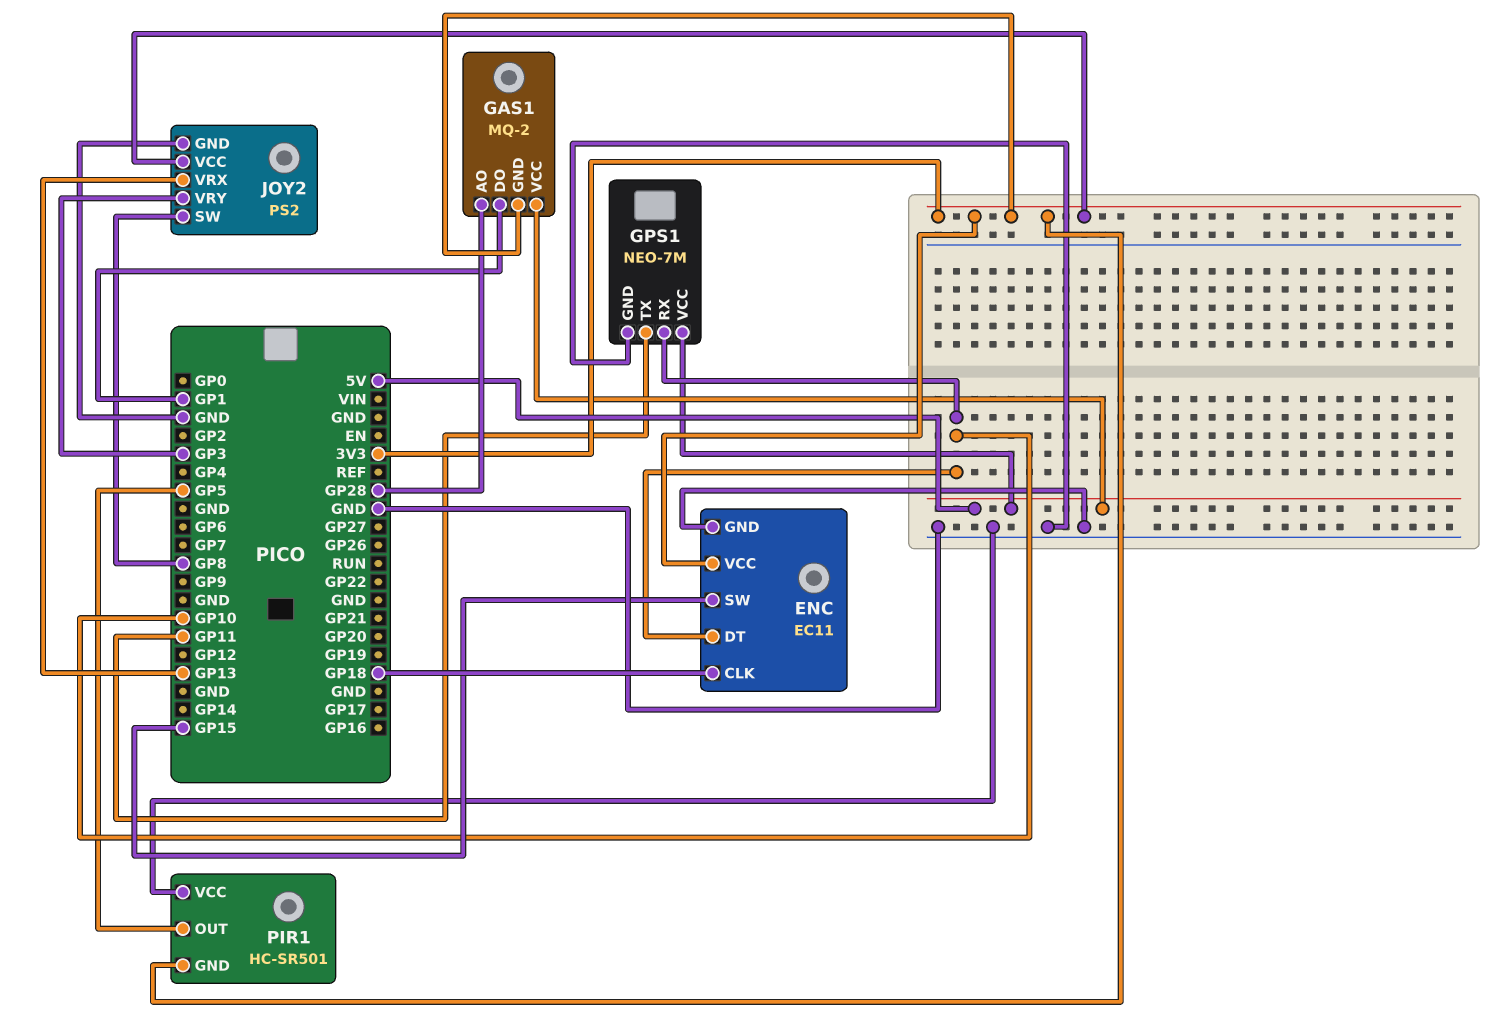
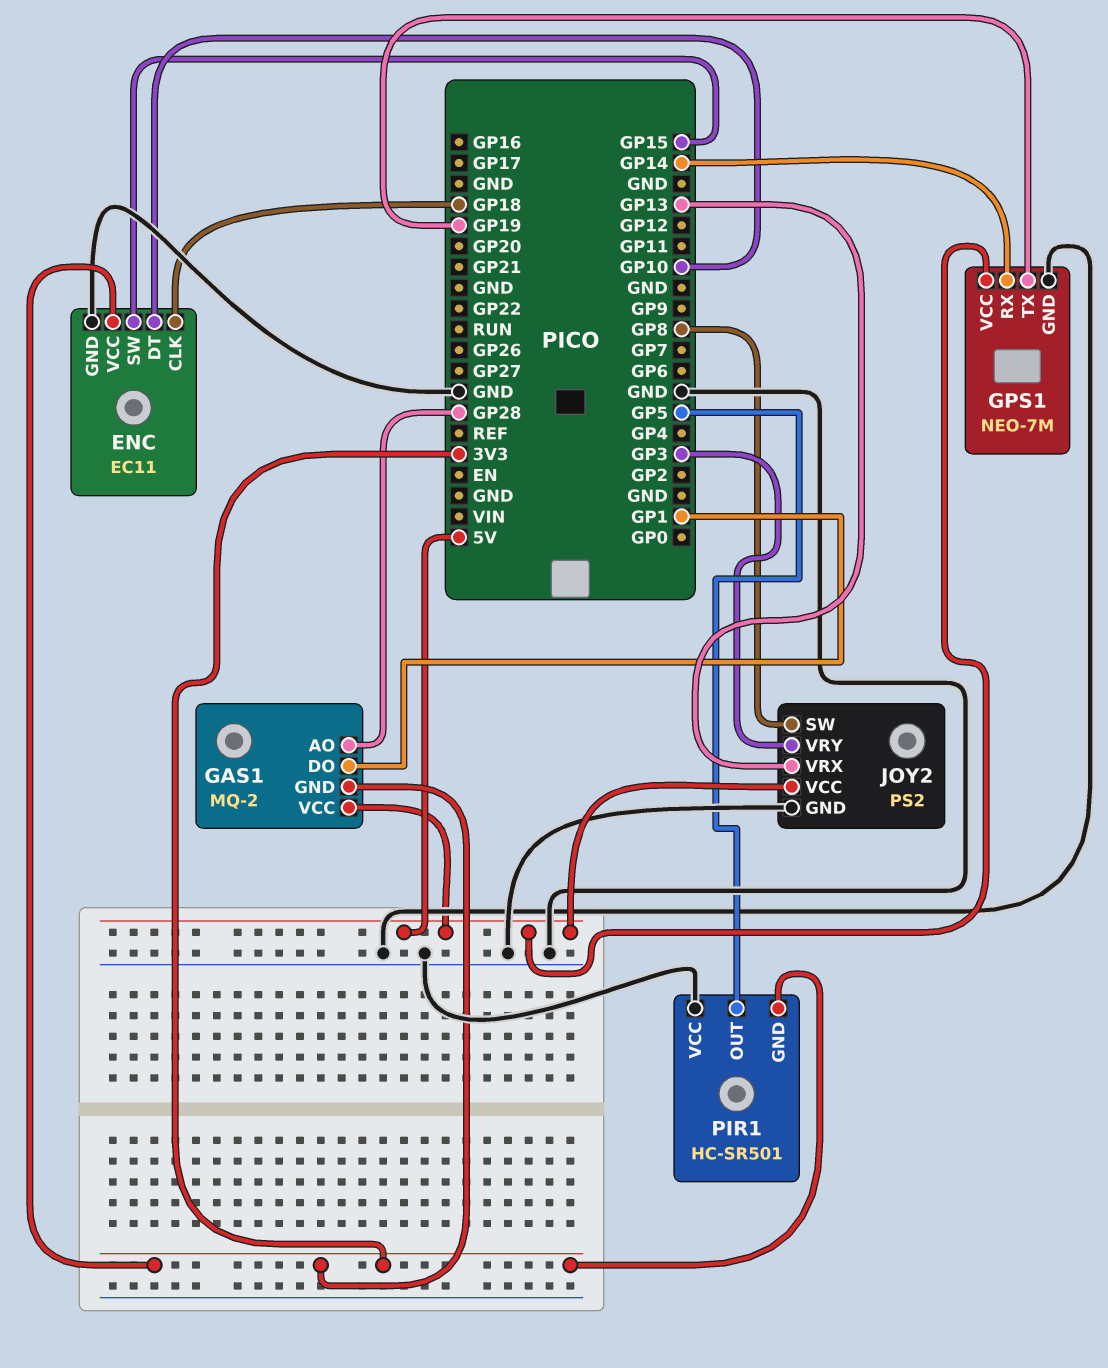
GPS1 pin RX: GP10 -> GP14
GPS1 pin TX: GP11 -> GP19
JOY2 pin VCC: 3V3 -> 5V

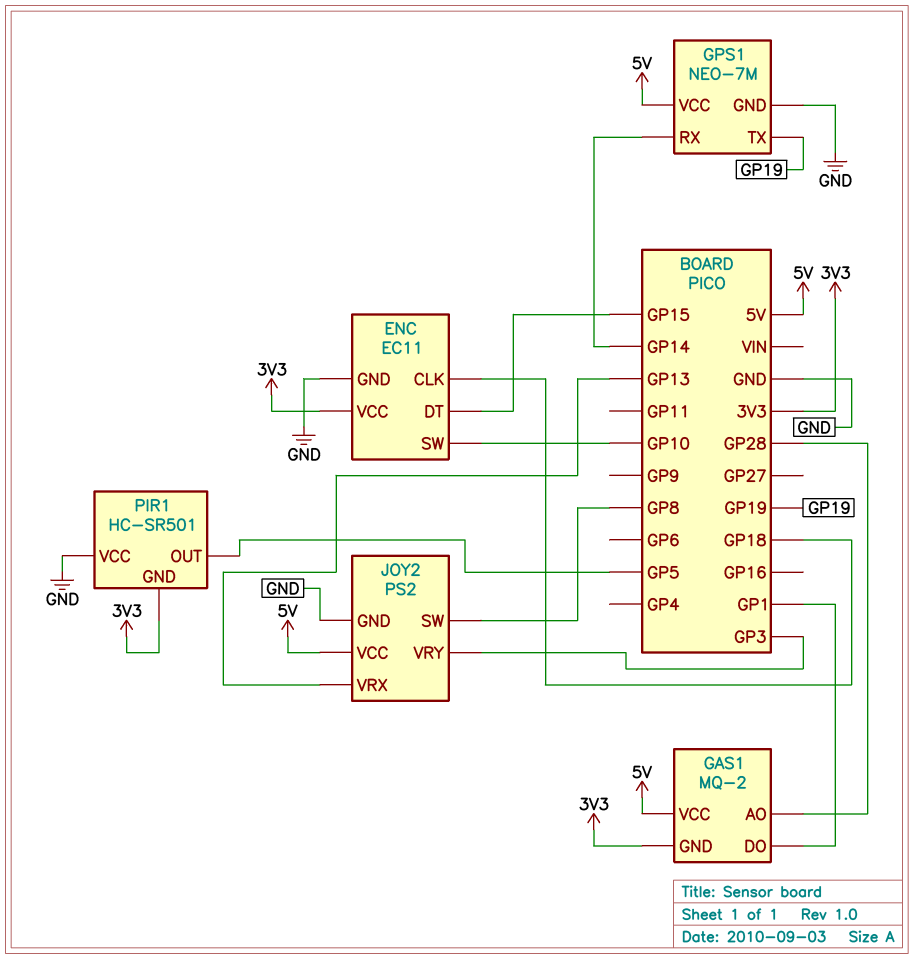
ENC pin DT: GP10 -> GP15
ENC pin SW: GP15 -> GP10

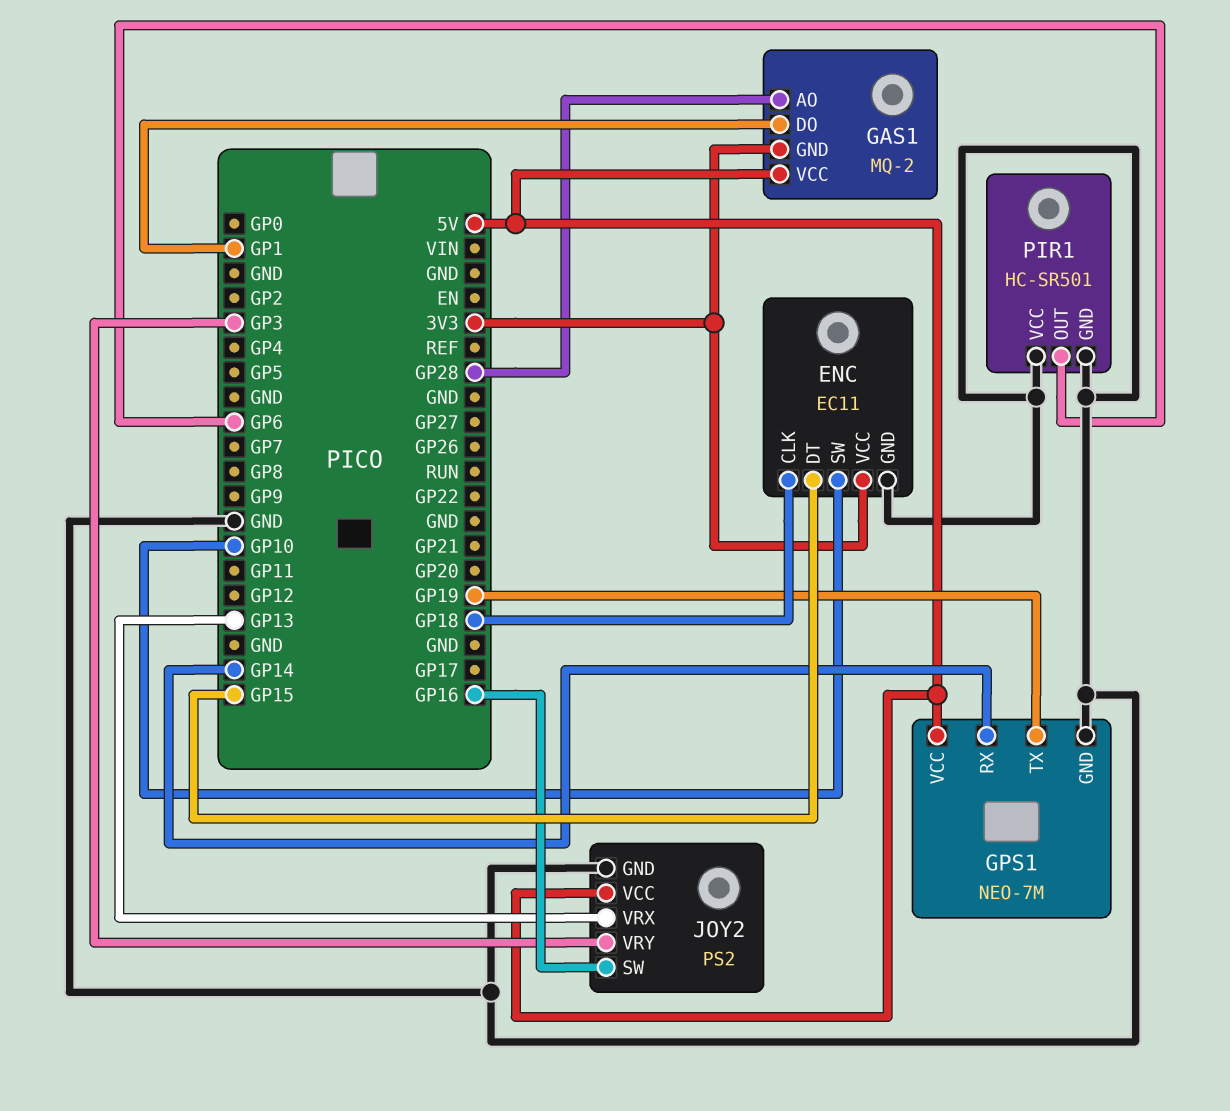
JOY2 pin SW: GP8 -> GP16
PIR1 pin GND: 3V3 -> GND
PIR1 pin OUT: GP5 -> GP6

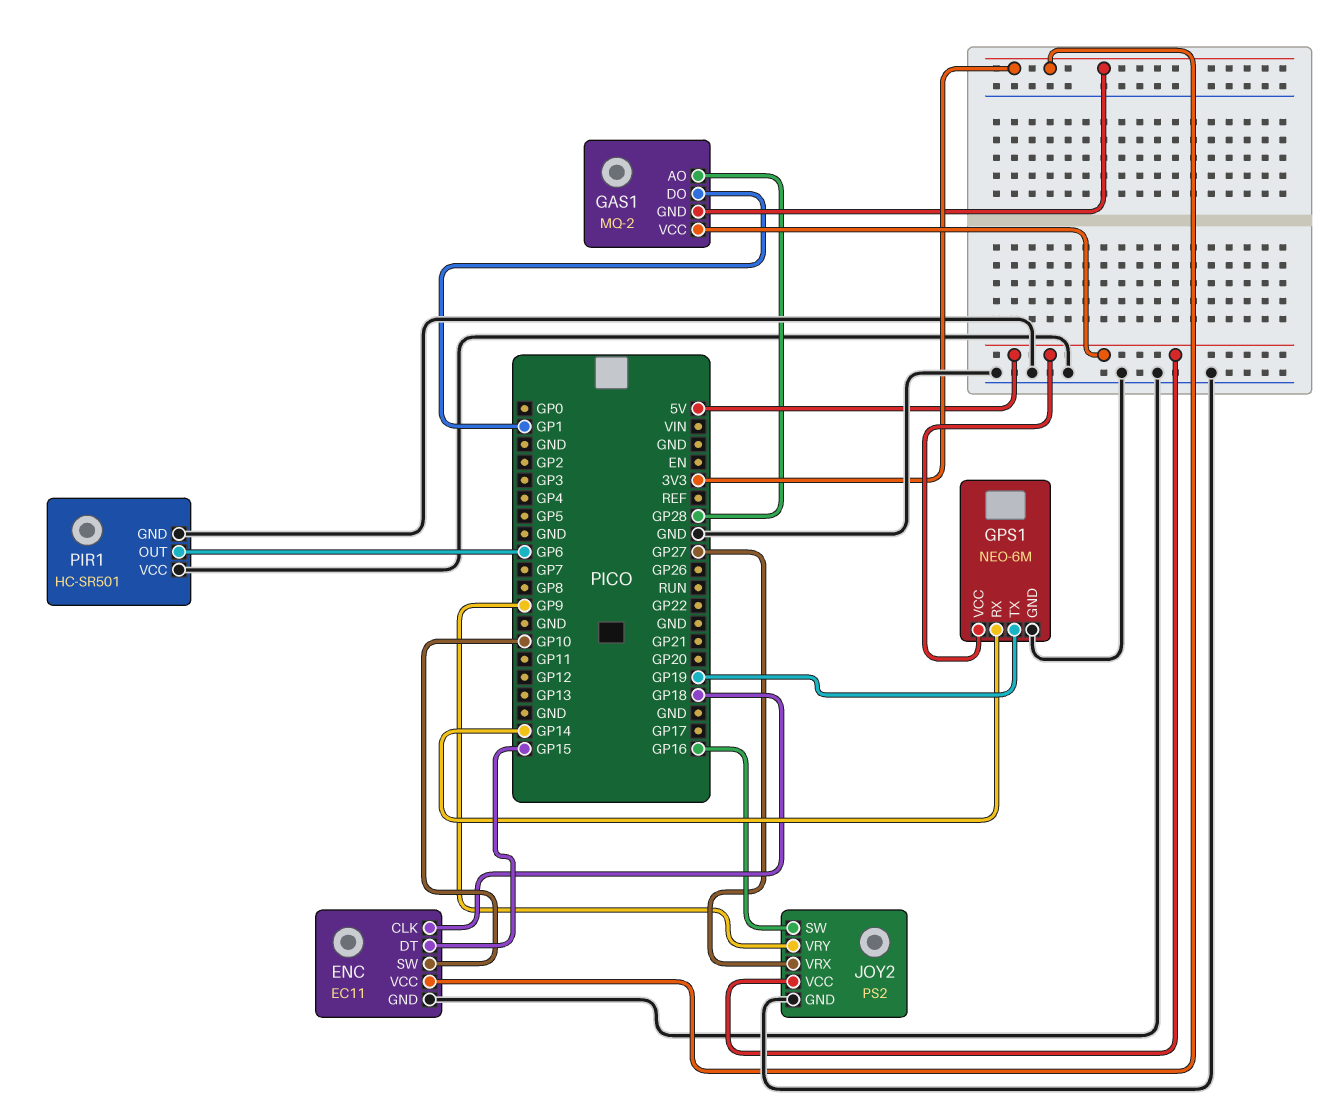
GPS1: NEO-7M -> NEO-6M
JOY2 pin VRX: GP13 -> GP27
JOY2 pin VRY: GP3 -> GP9

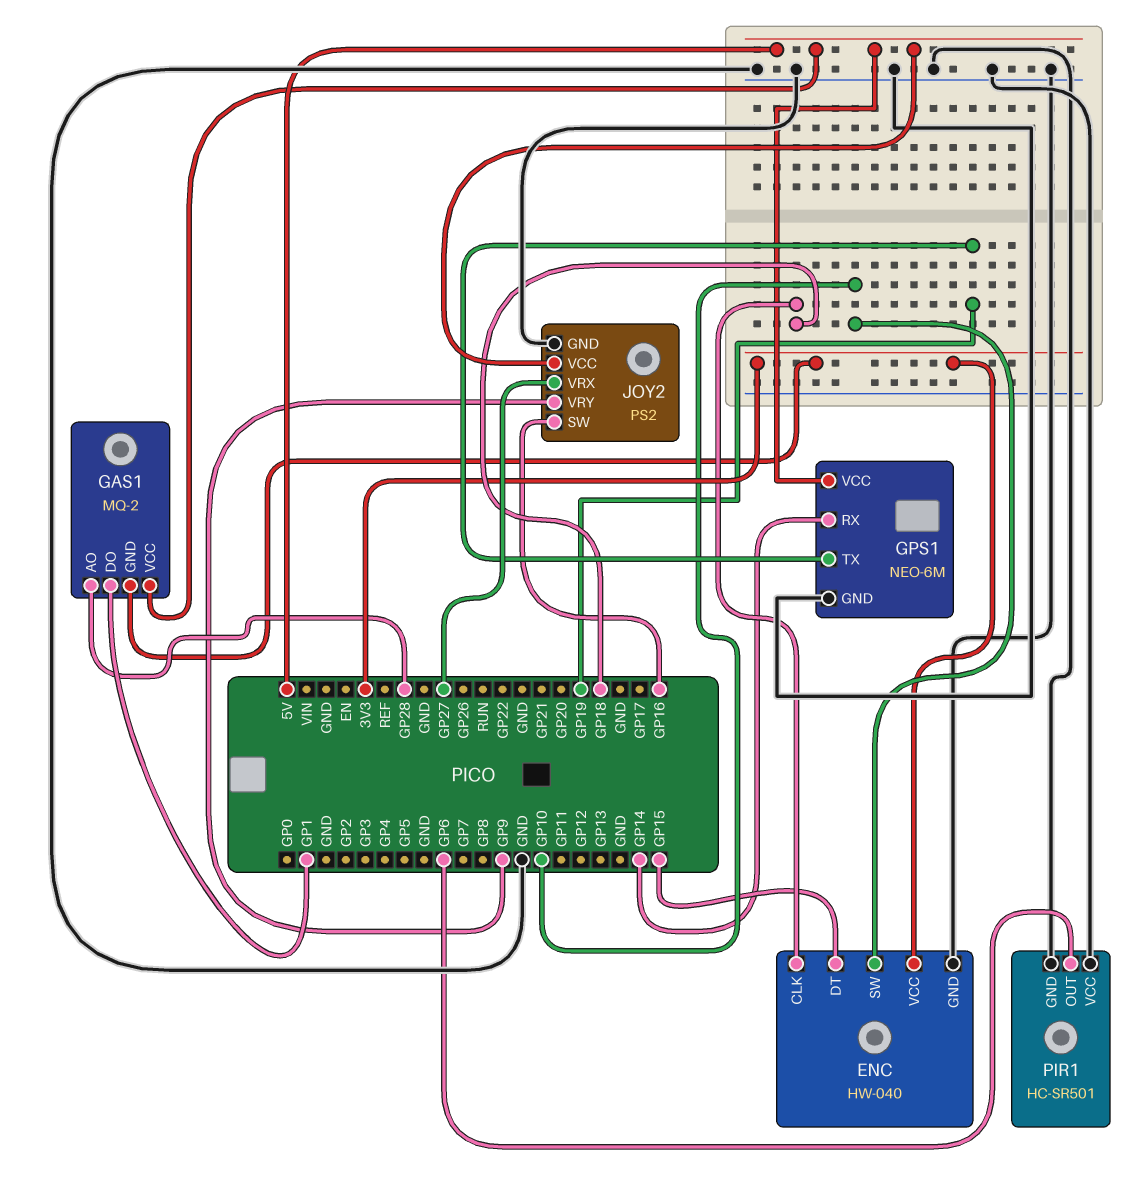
ENC: EC11 -> HW-040

